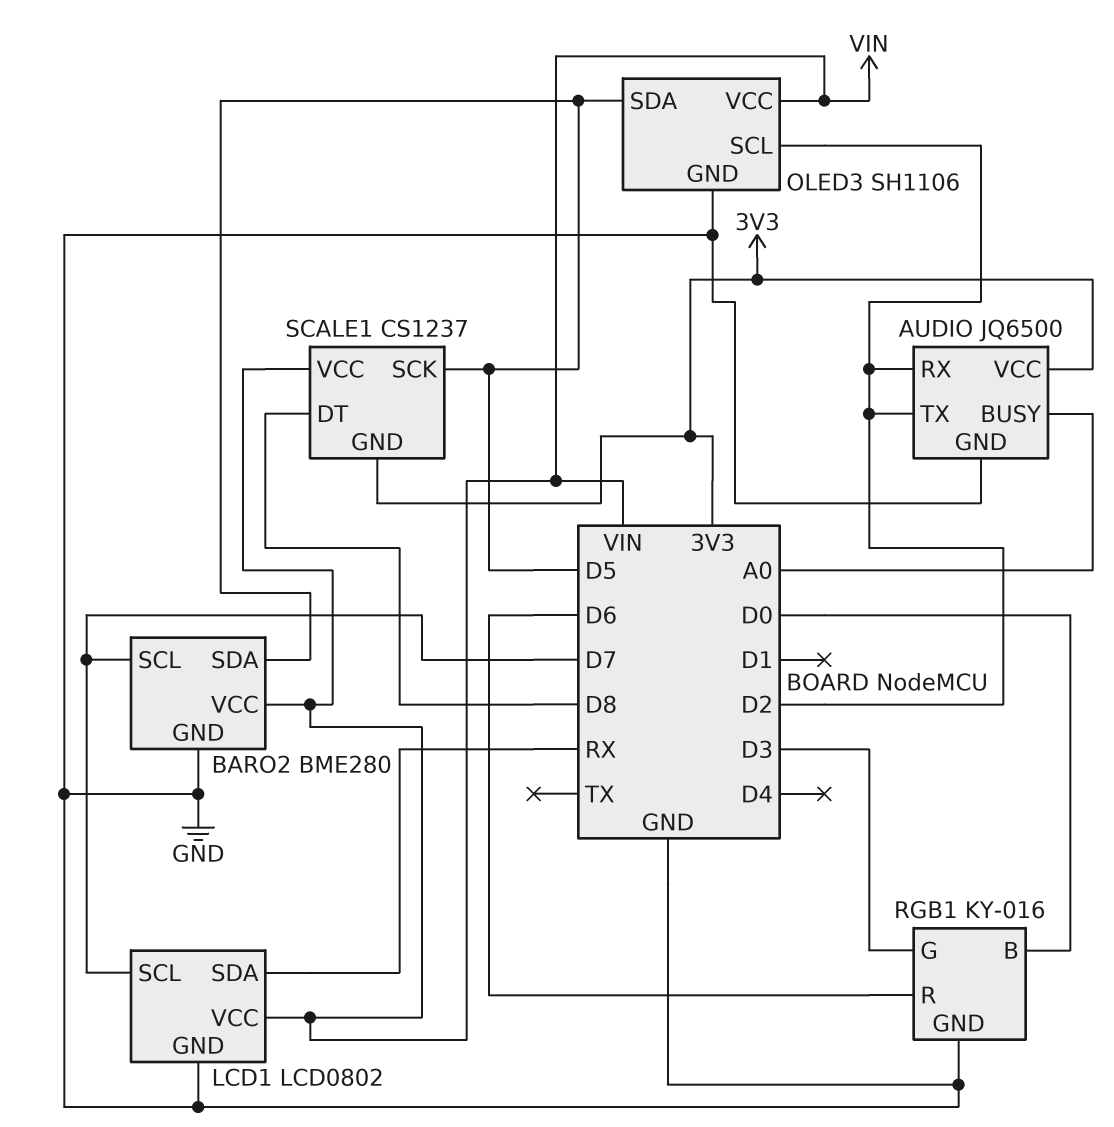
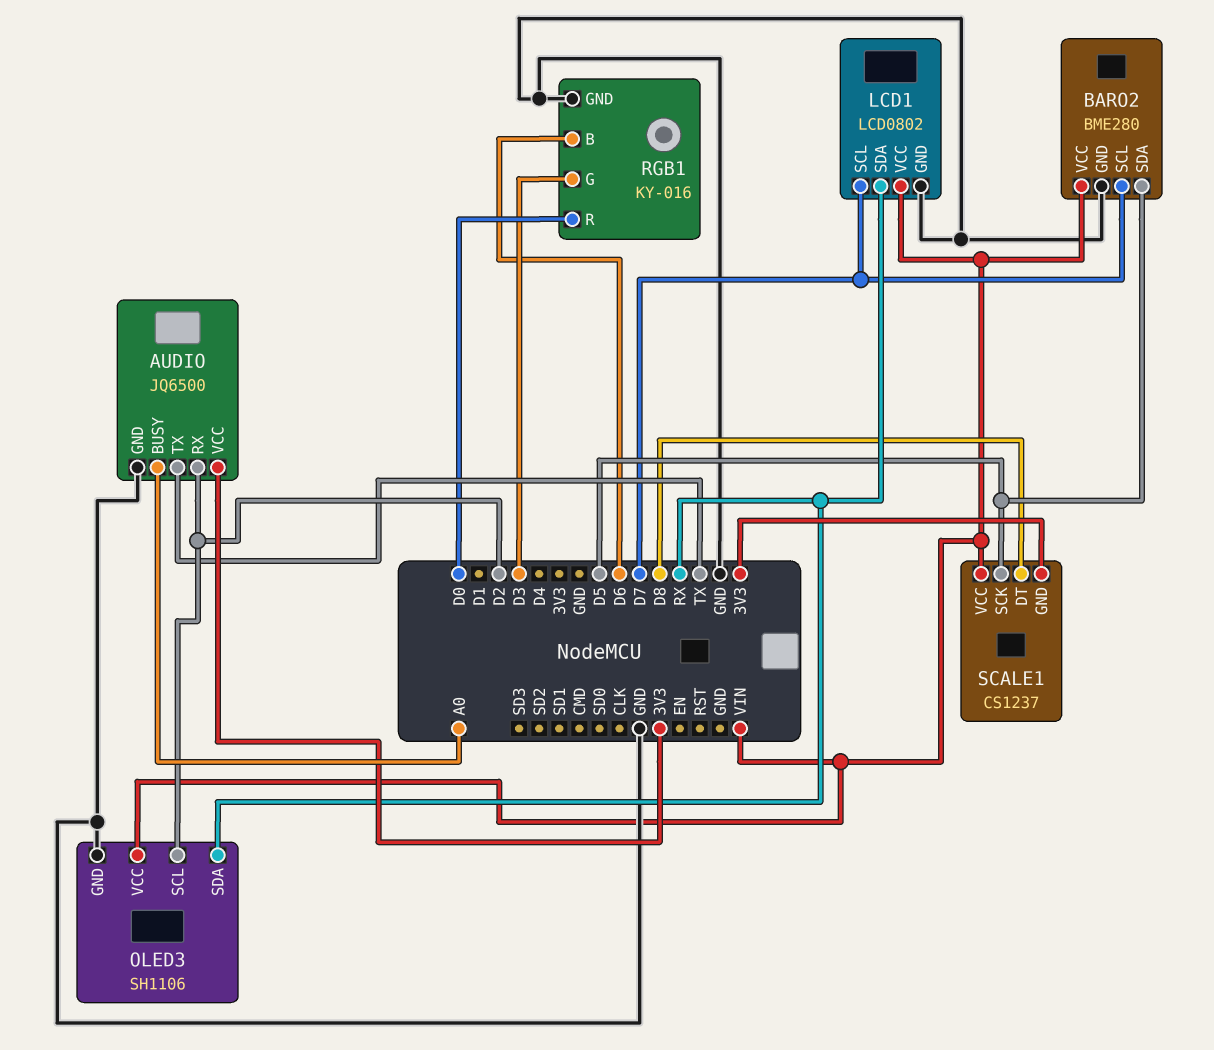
AUDIO pin TX: D2 -> TX
OLED3 pin SDA: D5 -> RX
RGB1 pin B: D0 -> D6
RGB1 pin R: D6 -> D0

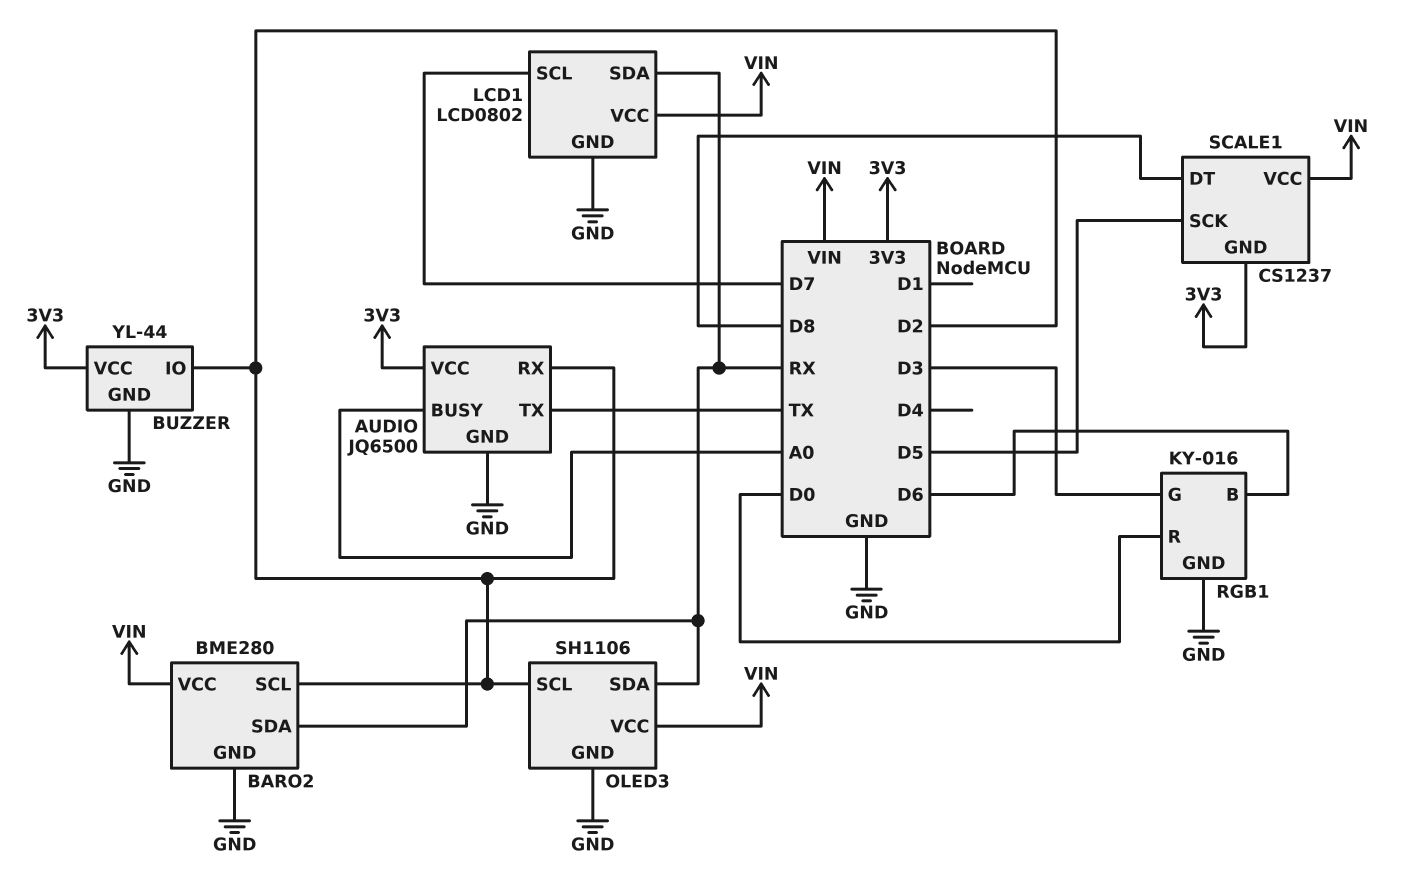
BARO2 pin SCL: D7 -> D2
BARO2 pin SDA: D5 -> RX
BUZZER: none -> YL-44
BUZZER pin GND: none -> GND
BUZZER pin IO: none -> D2
BUZZER pin VCC: none -> 3V3

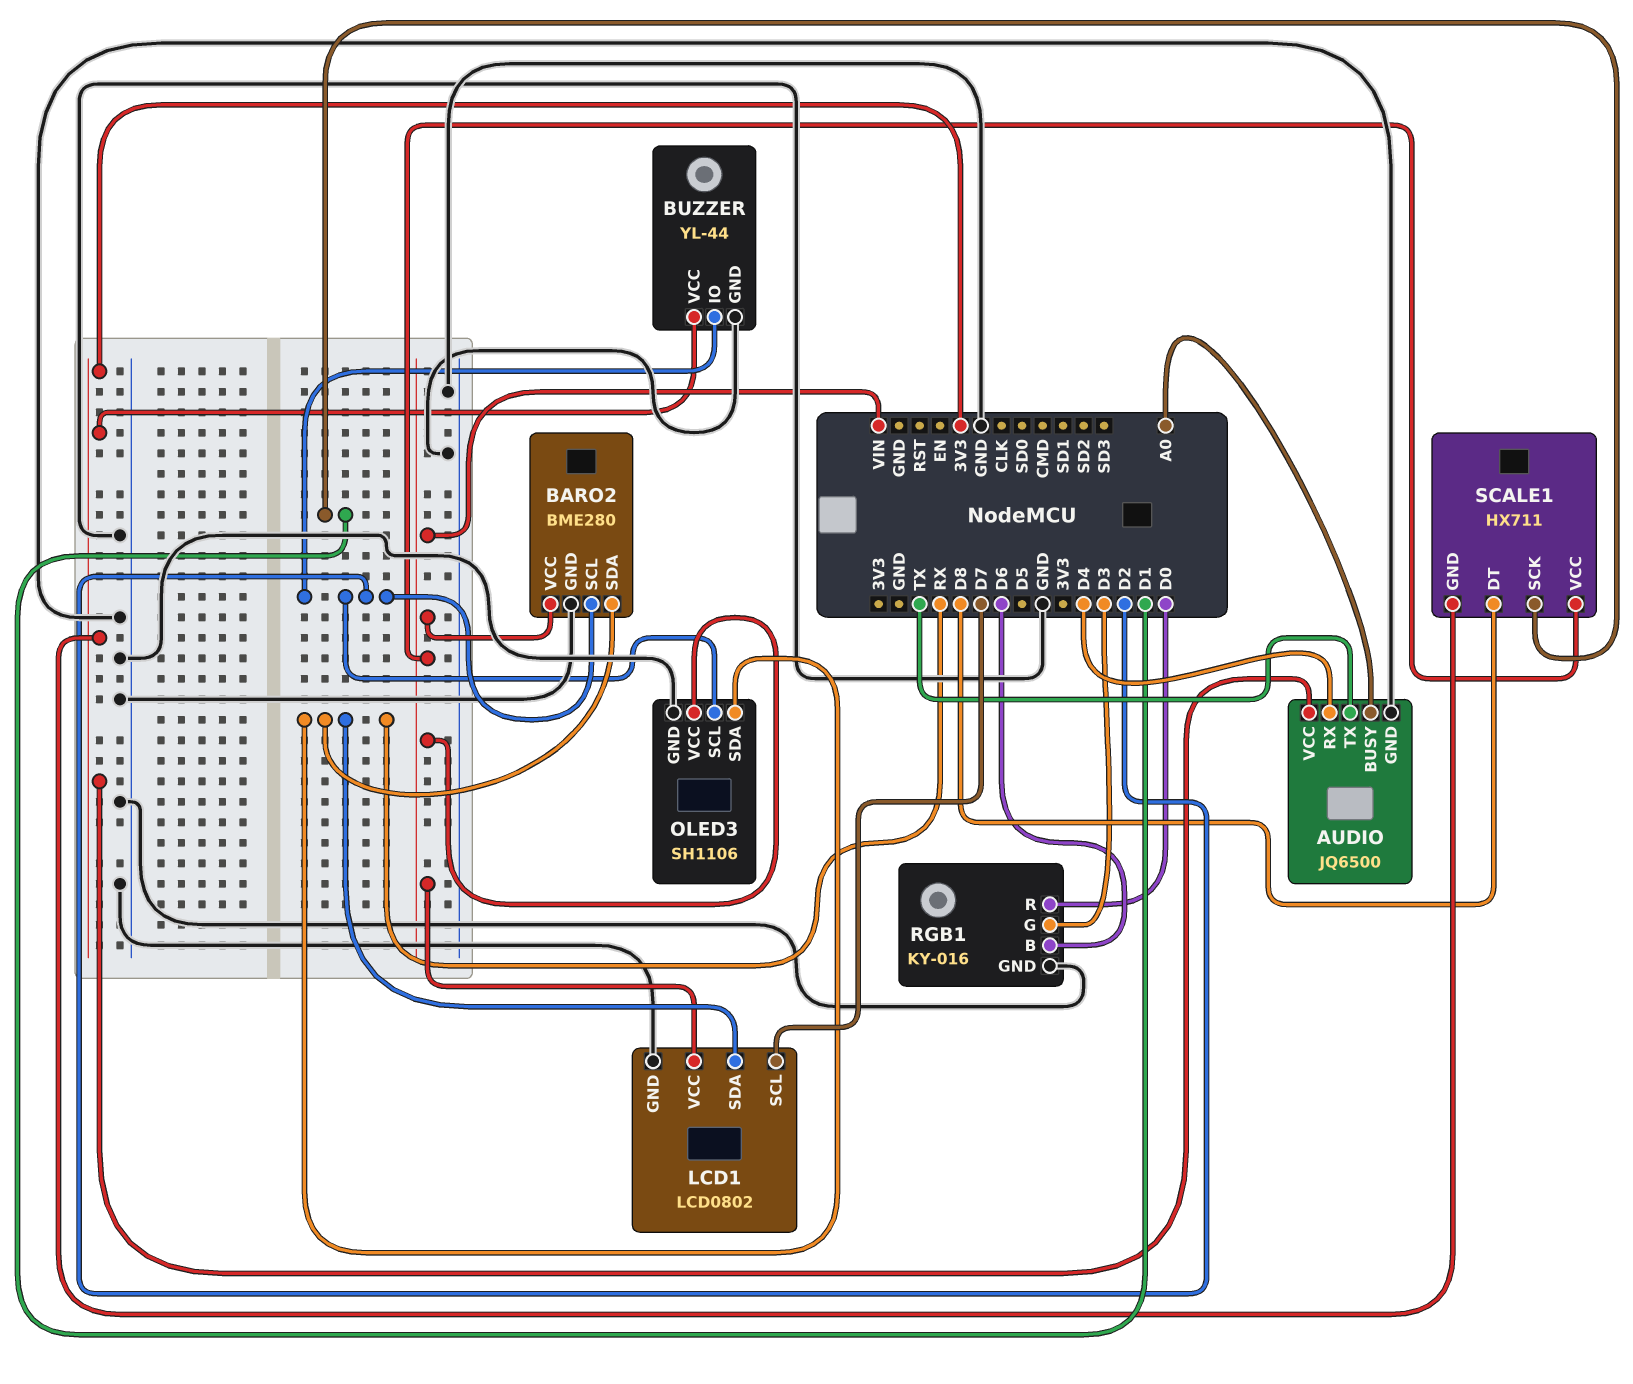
AUDIO pin RX: D2 -> D4
SCALE1: CS1237 -> HX711
SCALE1 pin SCK: D5 -> D1

